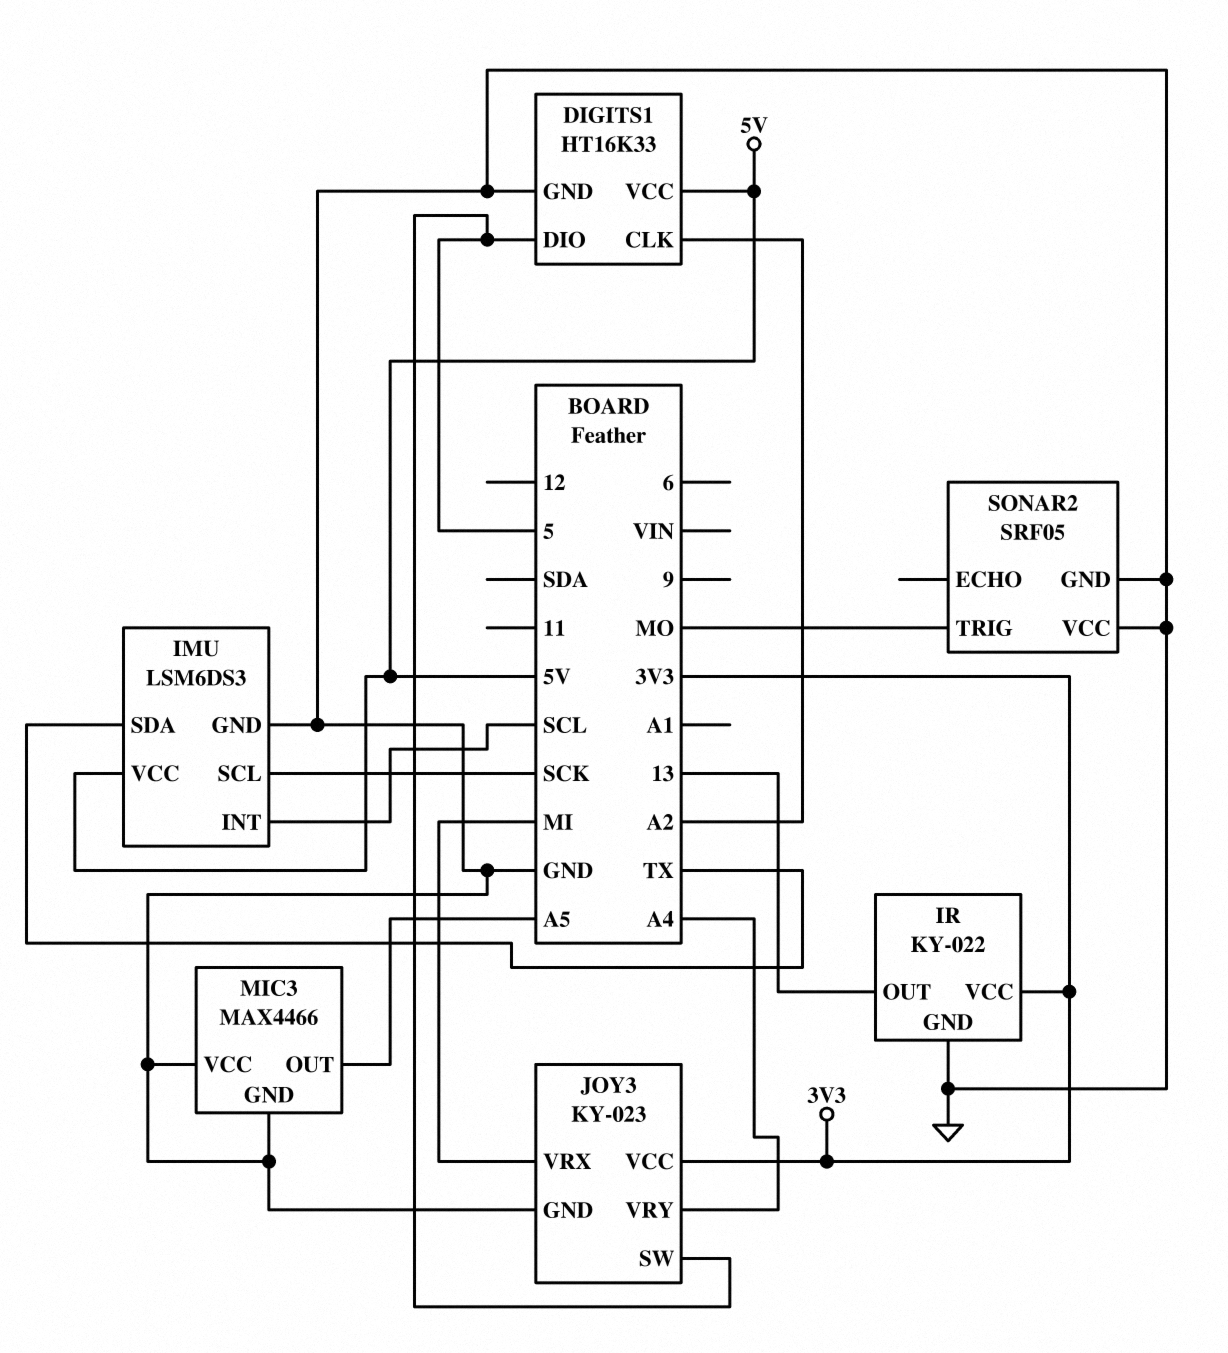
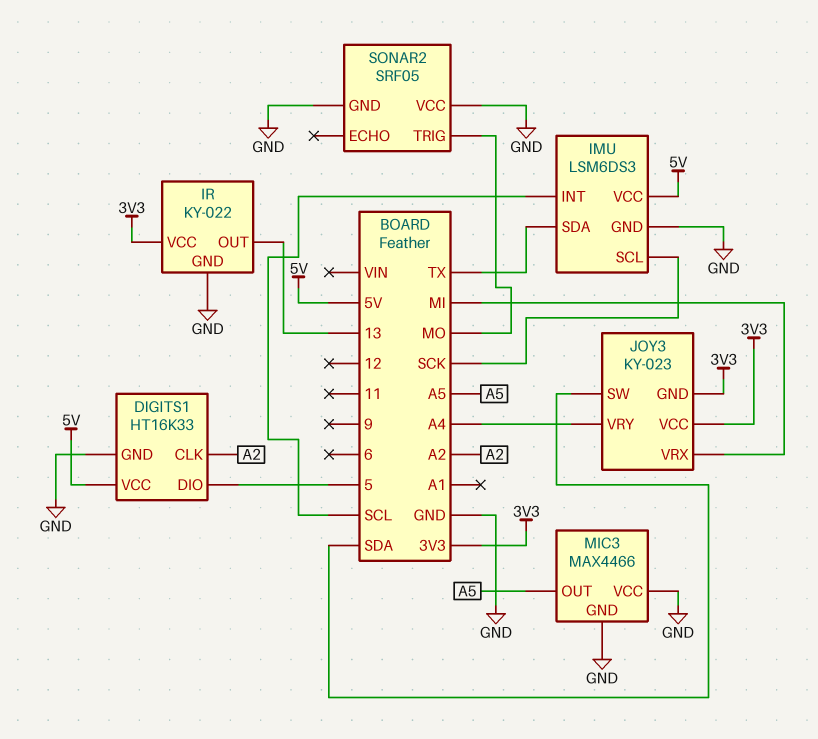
JOY3 pin GND: GND -> 3V3
JOY3 pin SW: 5 -> SDA

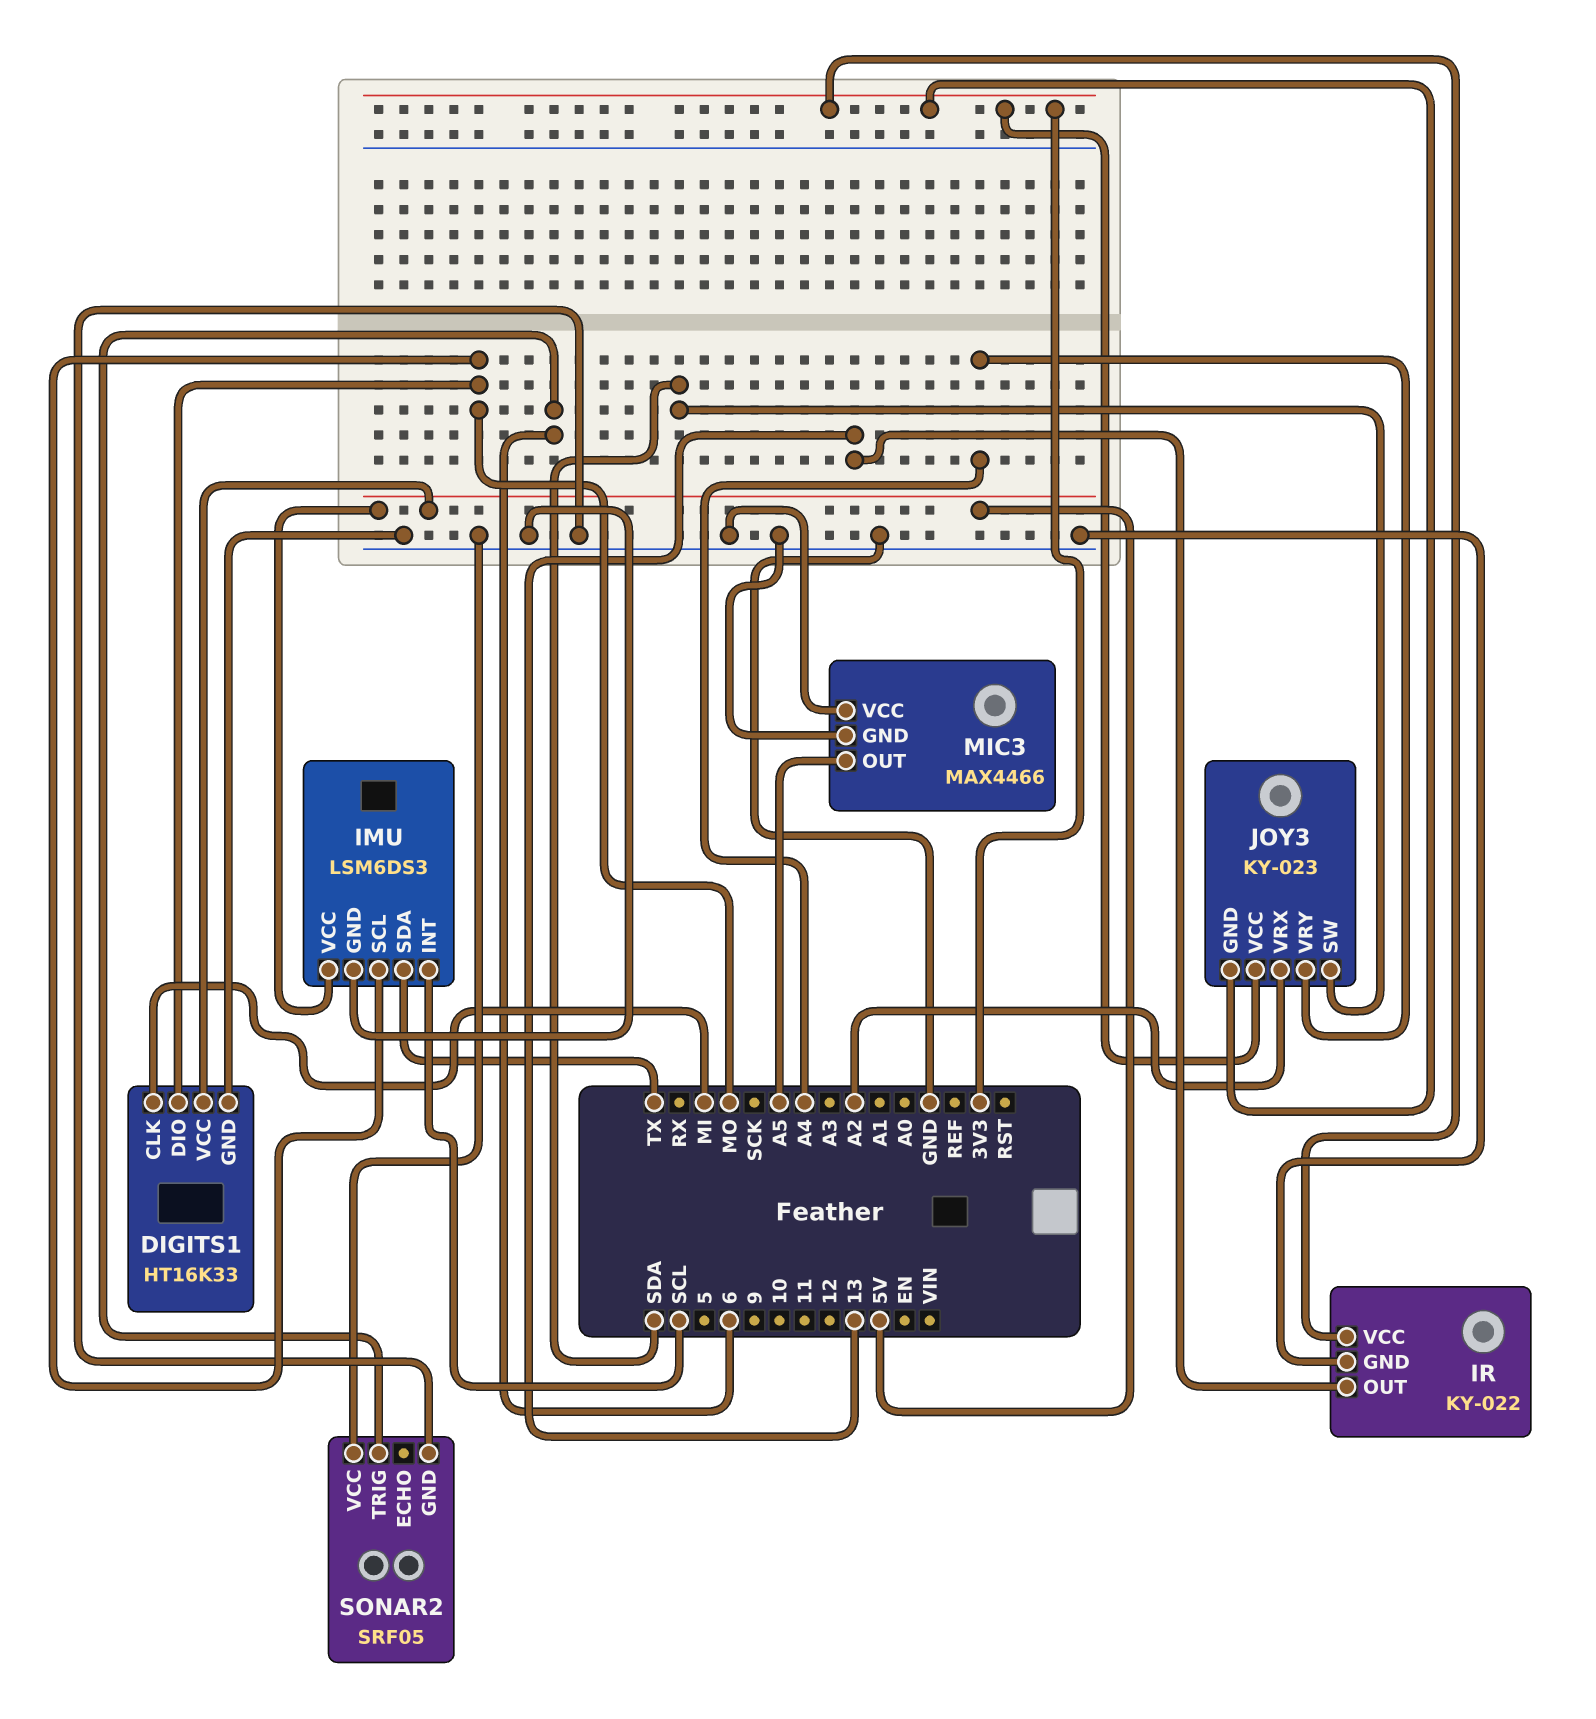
DIGITS1 pin CLK: A2 -> MI
DIGITS1 pin DIO: 5 -> MO
IMU pin SCL: SCK -> MO
JOY3 pin VRX: MI -> A2
SONAR2 pin TRIG: MO -> 6

